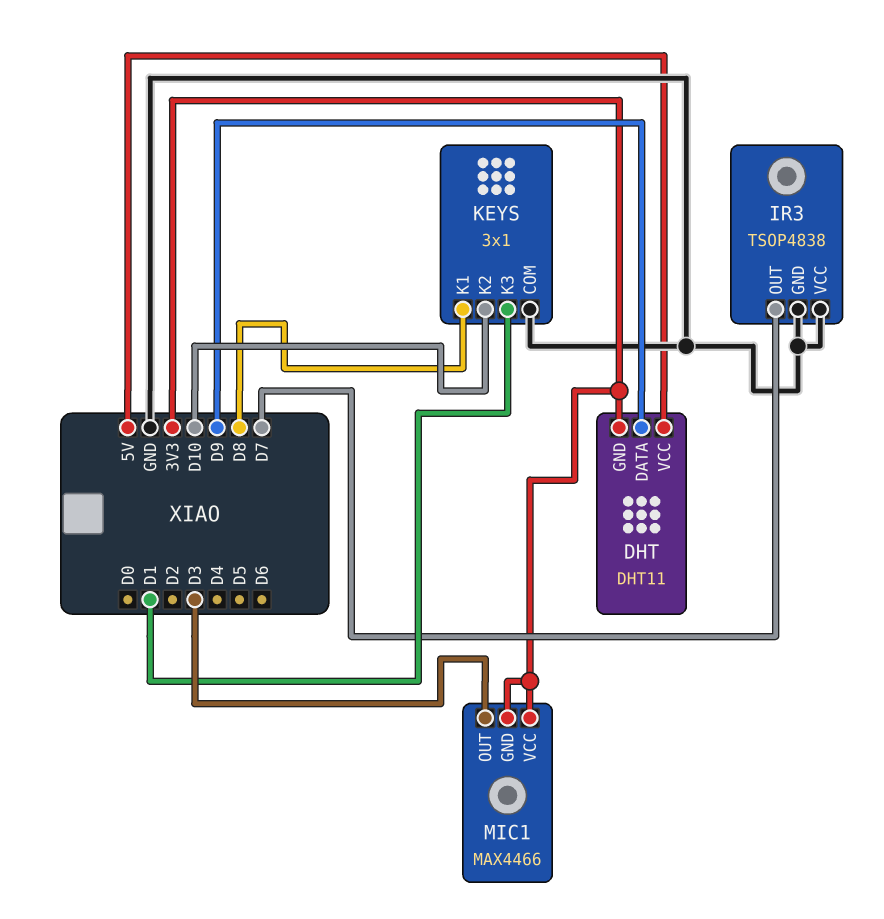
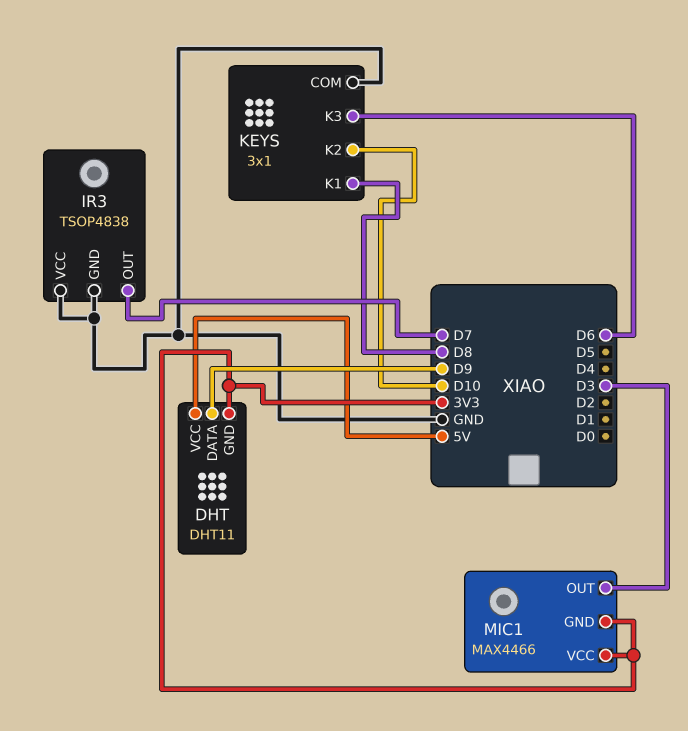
KEYS pin K3: D1 -> D6

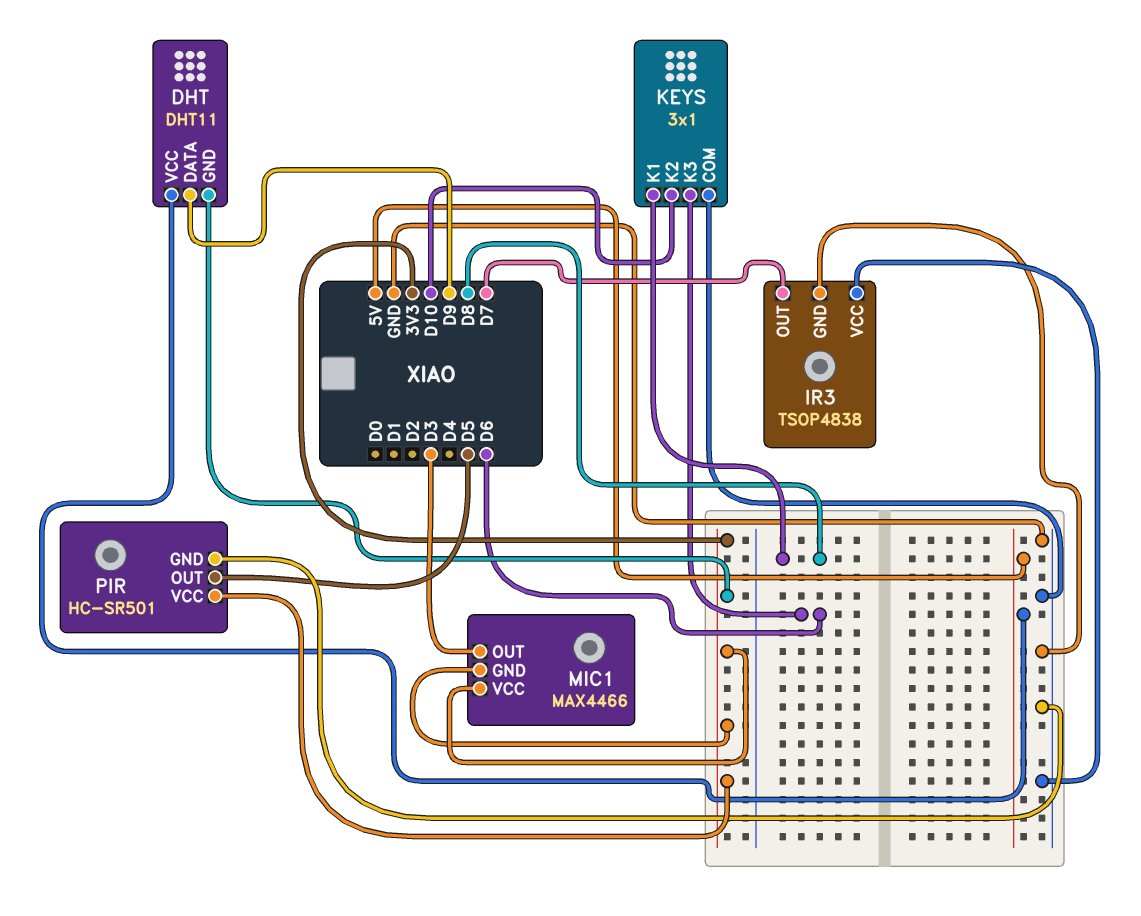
PIR: none -> HC-SR501
PIR pin GND: none -> GND
PIR pin OUT: none -> D5
PIR pin VCC: none -> 3V3

